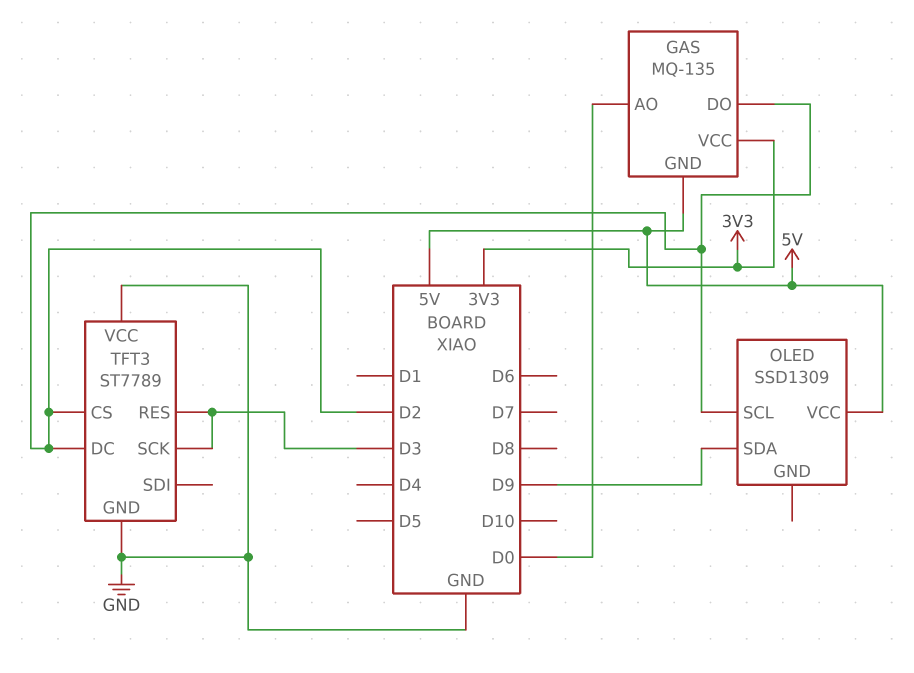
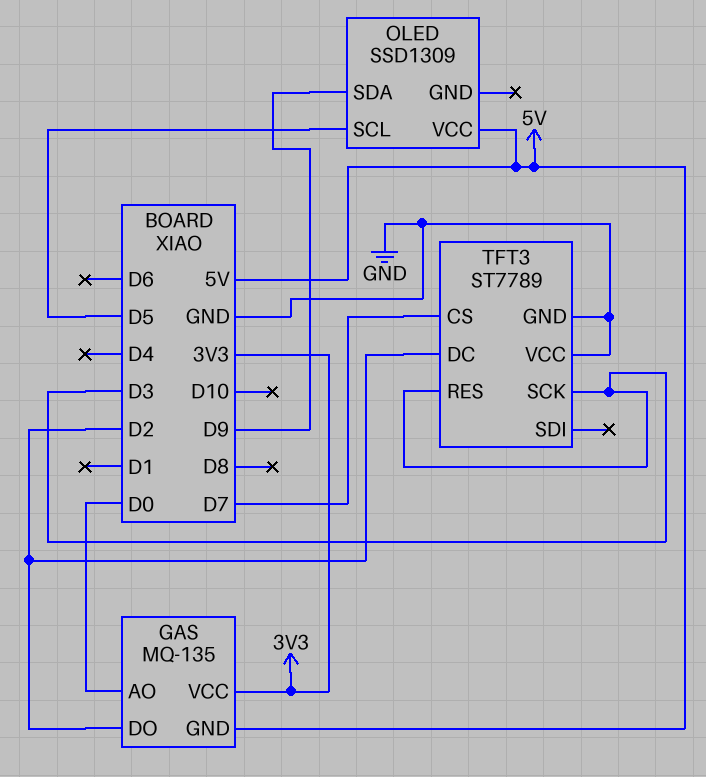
OLED pin SCL: D2 -> D5
TFT3 pin CS: D2 -> D7

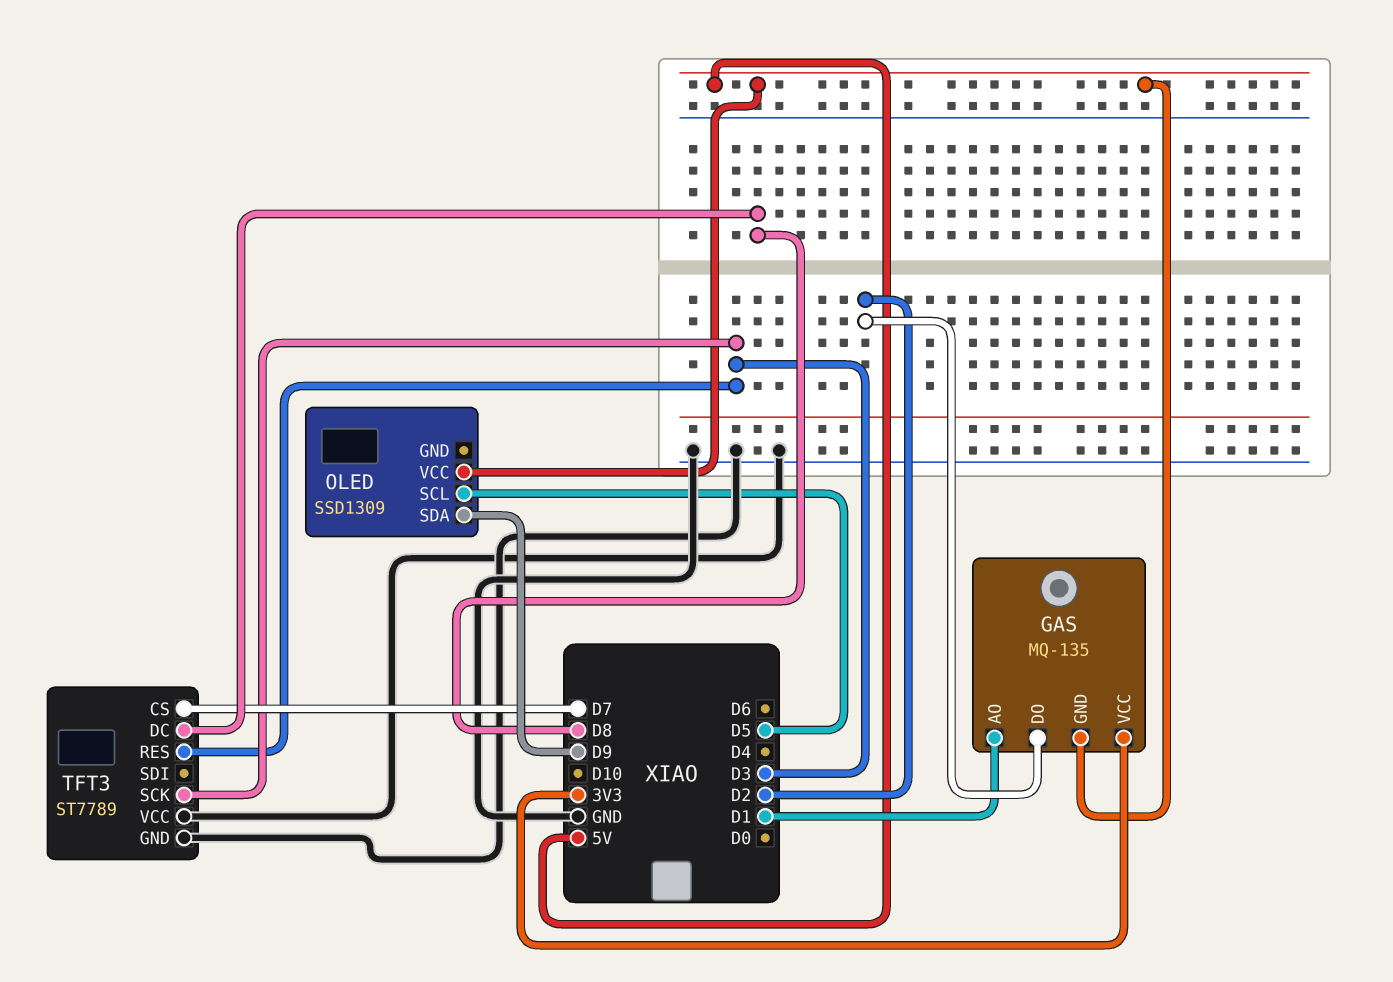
GAS pin AO: D0 -> D1
TFT3 pin DC: D2 -> D8

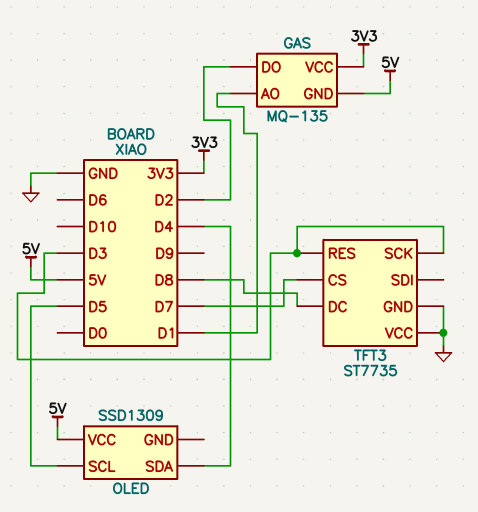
OLED pin SDA: D9 -> D4
TFT3: ST7789 -> ST7735

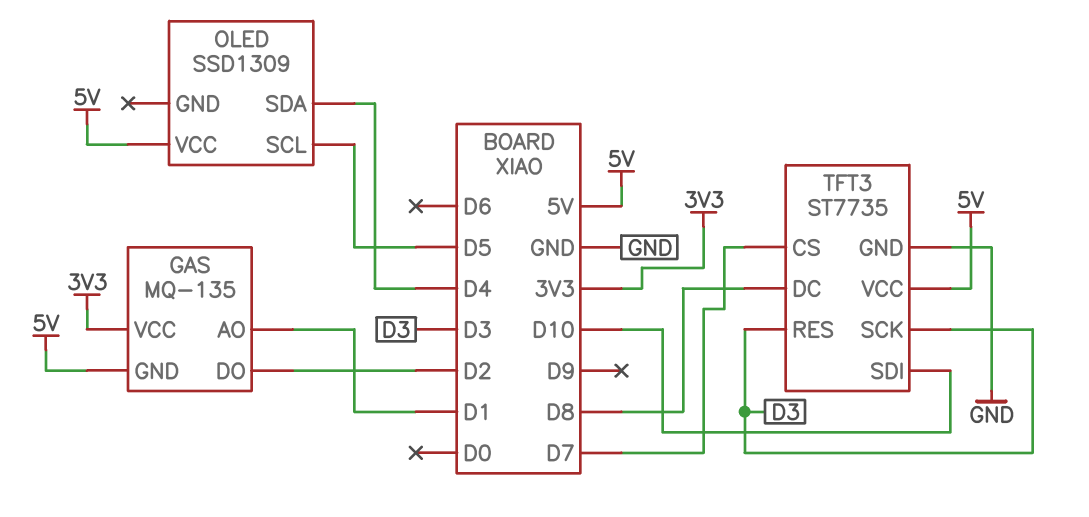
TFT3 pin SDI: none -> D10
TFT3 pin VCC: GND -> 5V

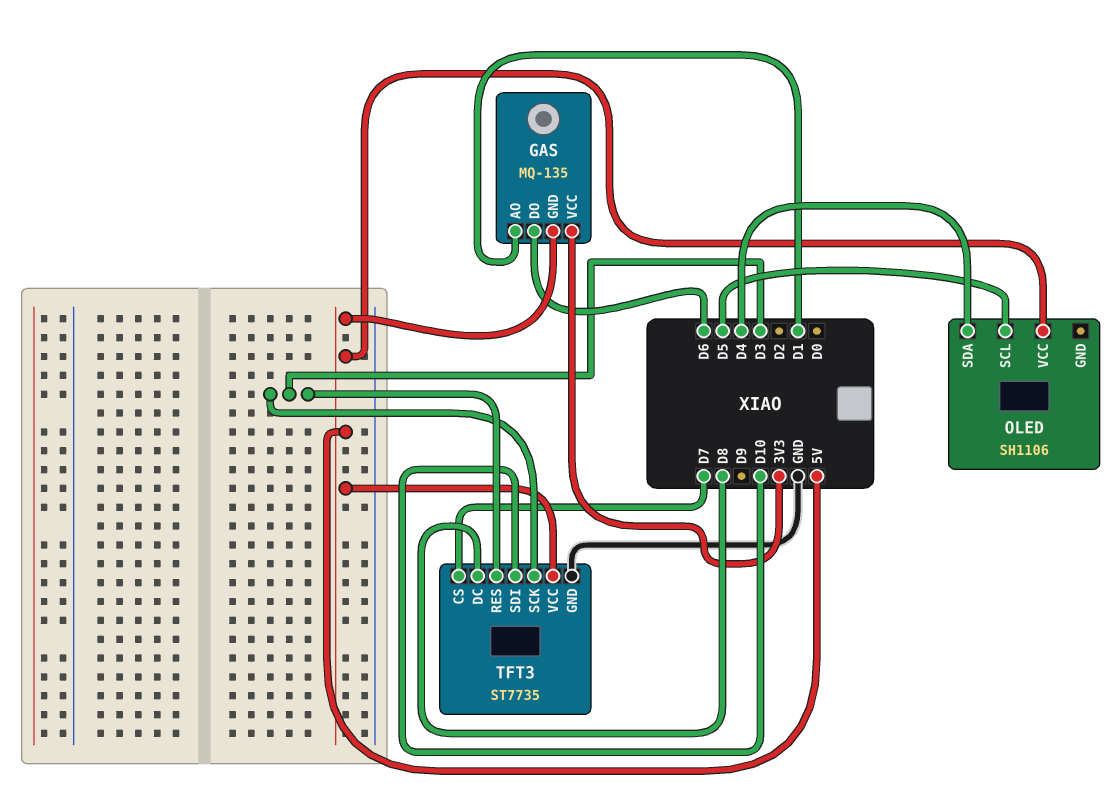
GAS pin DO: D2 -> D6
OLED: SSD1309 -> SH1106

